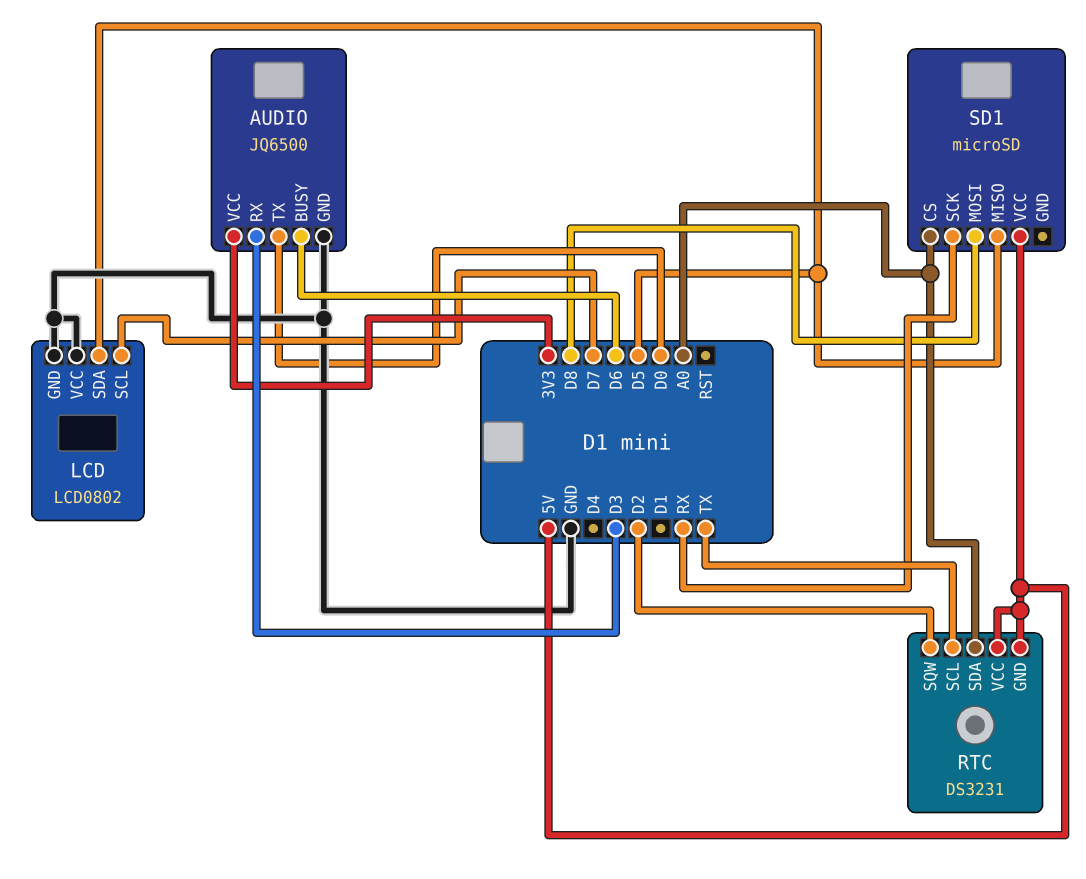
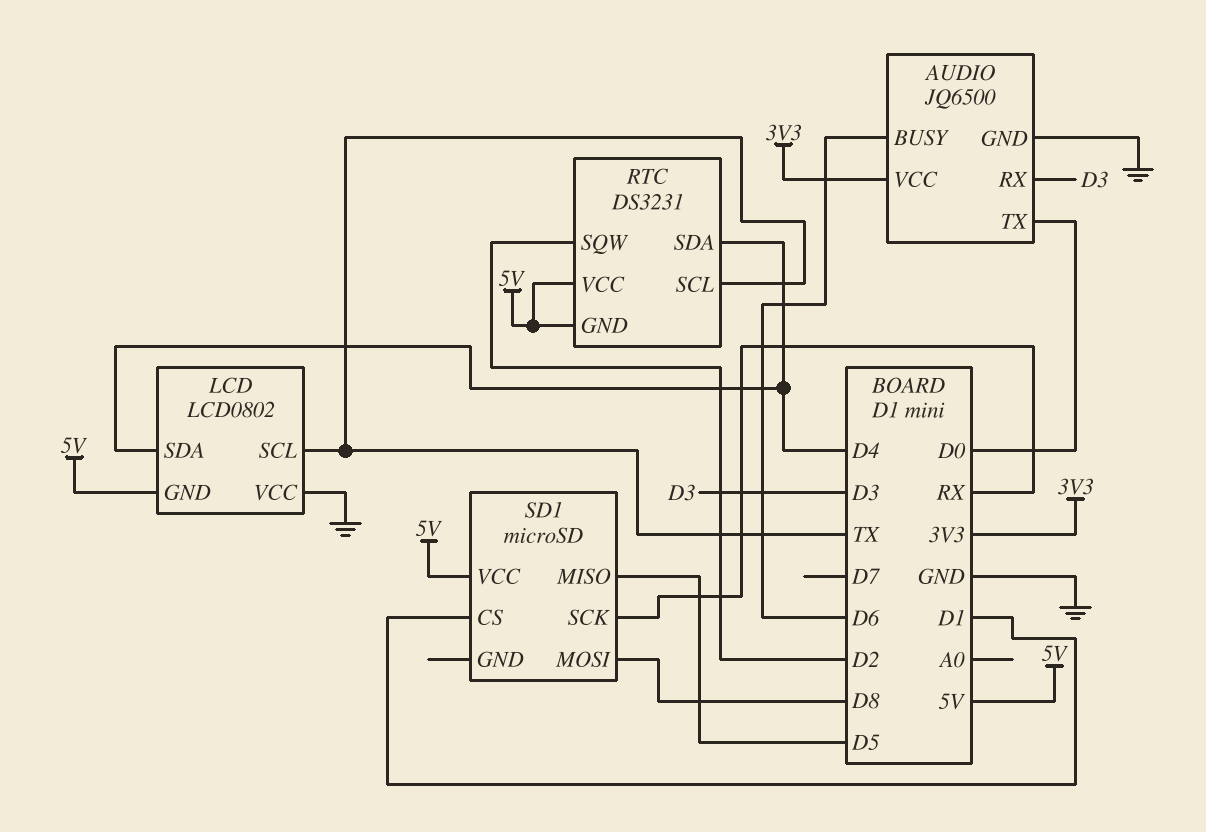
LCD pin GND: GND -> 5V
LCD pin SCL: D7 -> TX
LCD pin SDA: D5 -> D4
RTC pin SDA: A0 -> D4
SD1 pin CS: A0 -> D1

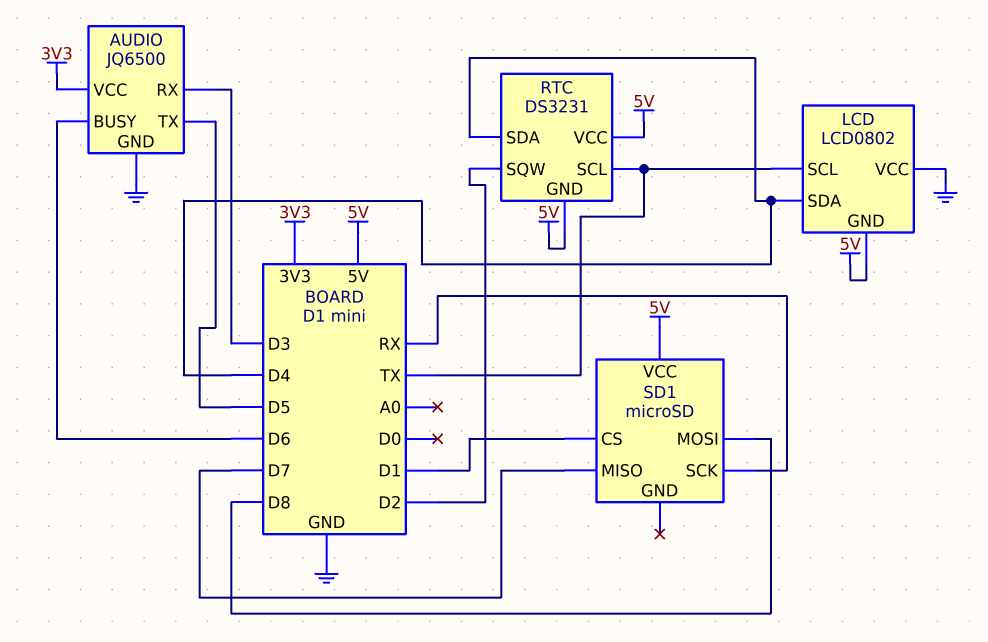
AUDIO pin TX: D0 -> D5
SD1 pin MISO: D5 -> D7

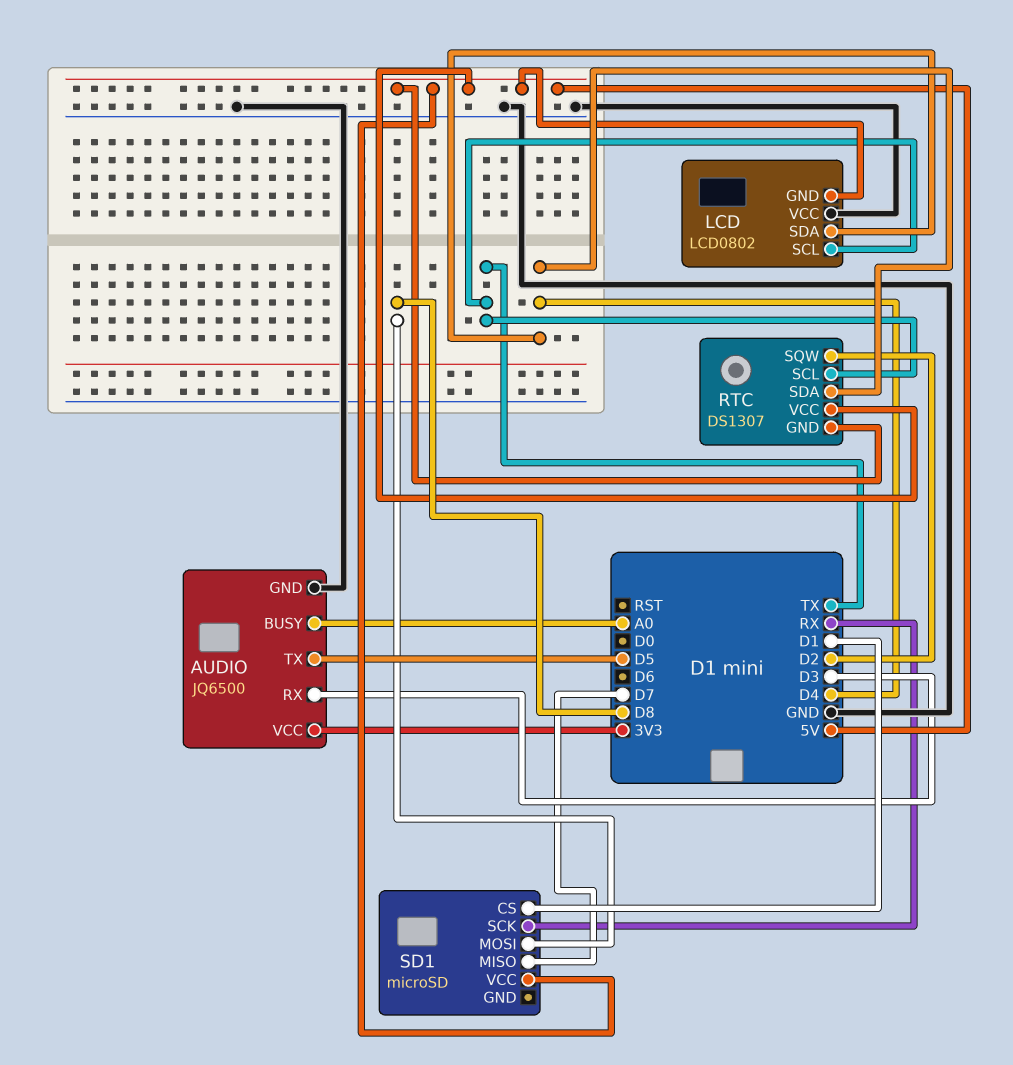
AUDIO pin BUSY: D6 -> A0
RTC: DS3231 -> DS1307

